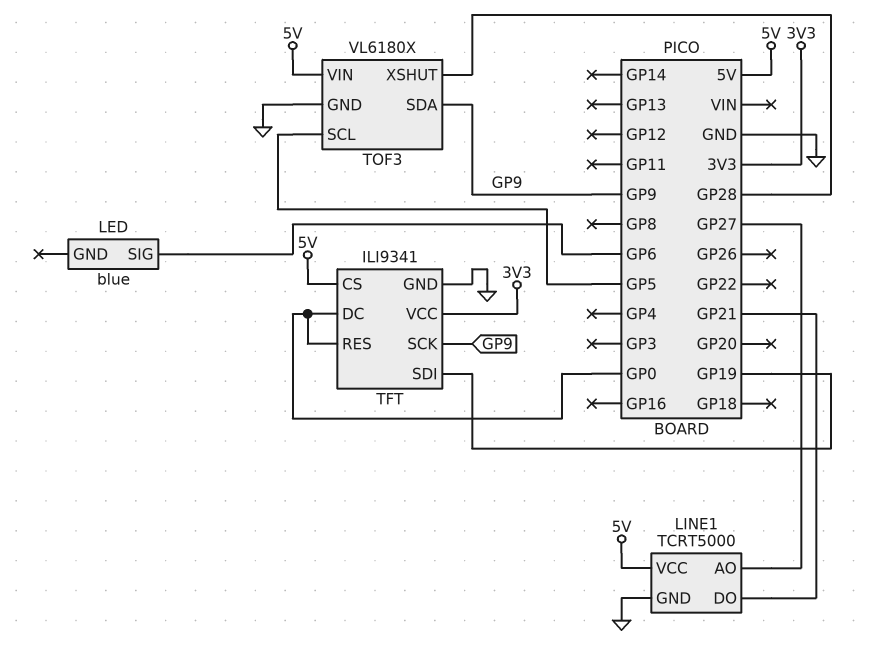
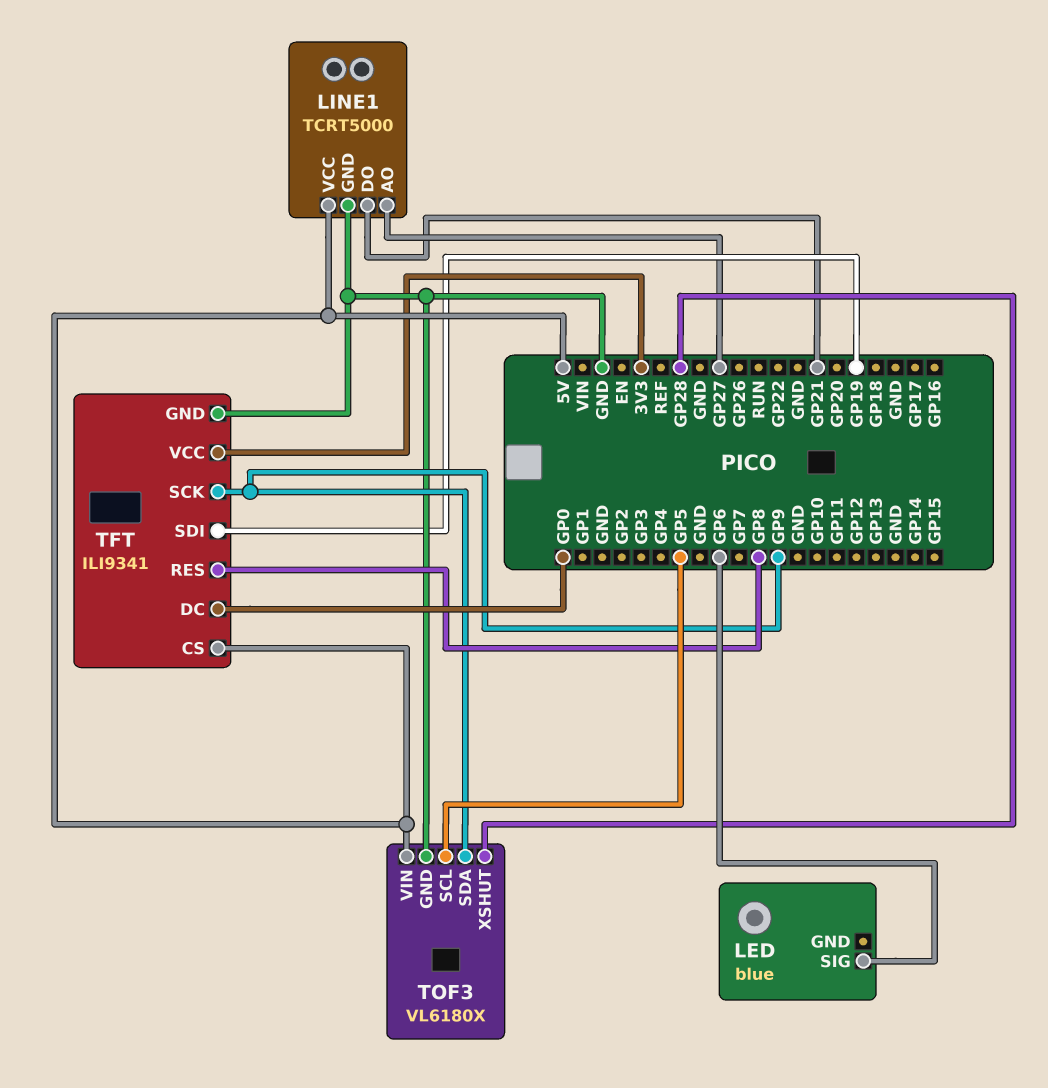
TFT pin RES: GP0 -> GP8

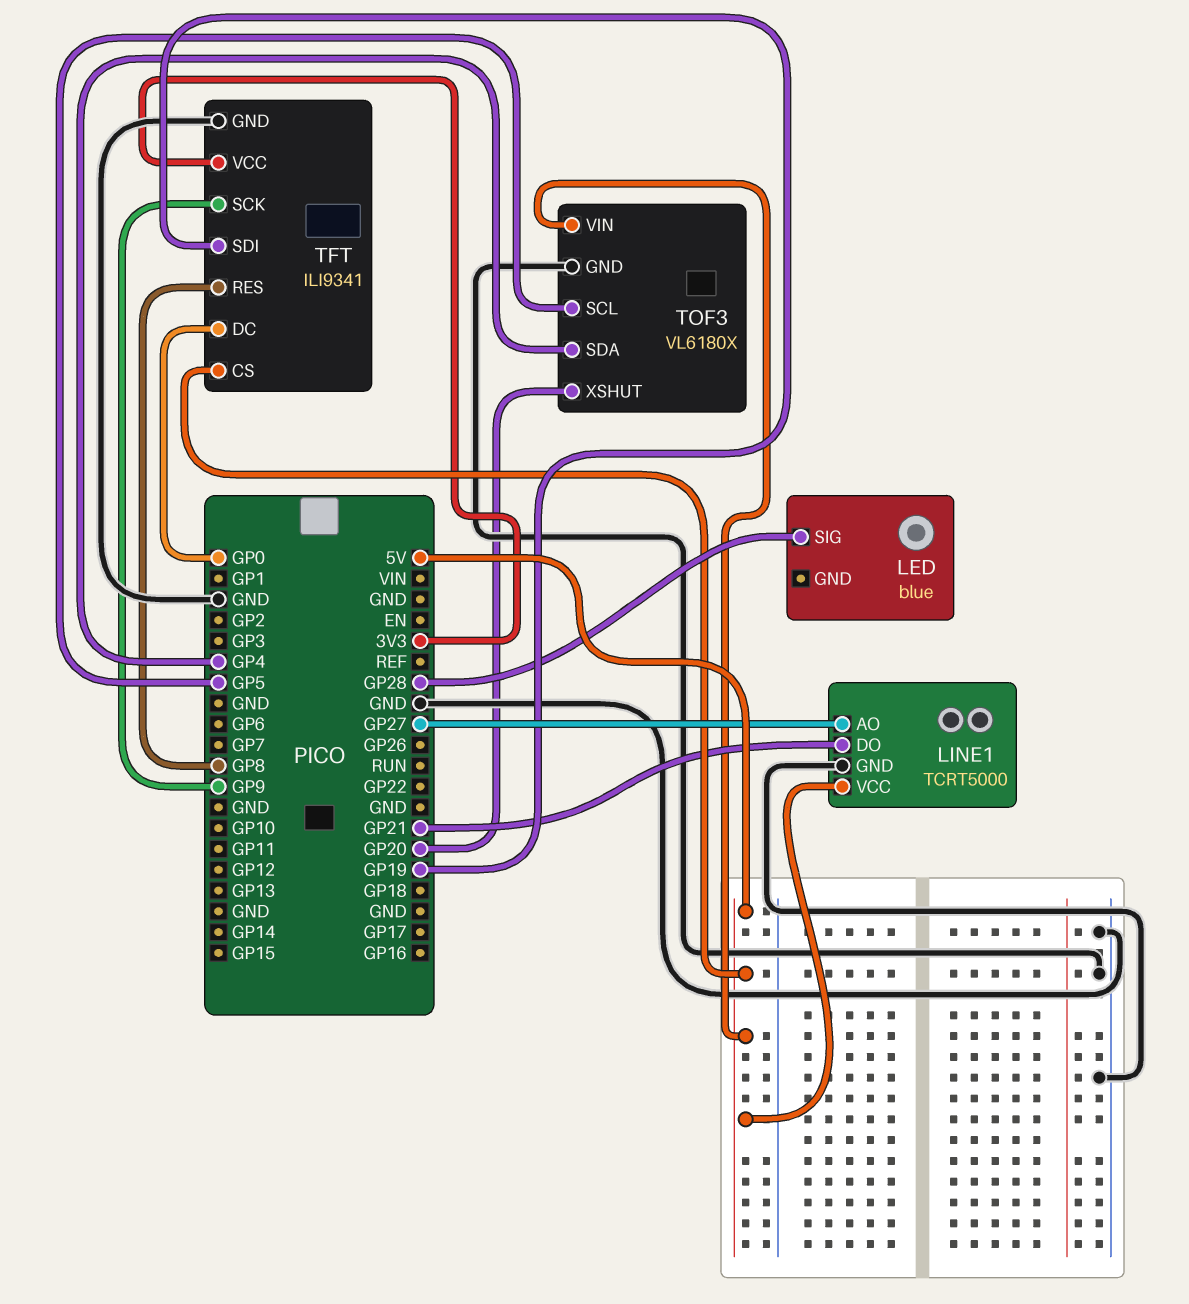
LED pin SIG: GP6 -> GP28
TOF3 pin SDA: GP9 -> GP4
TOF3 pin XSHUT: GP28 -> GP20

